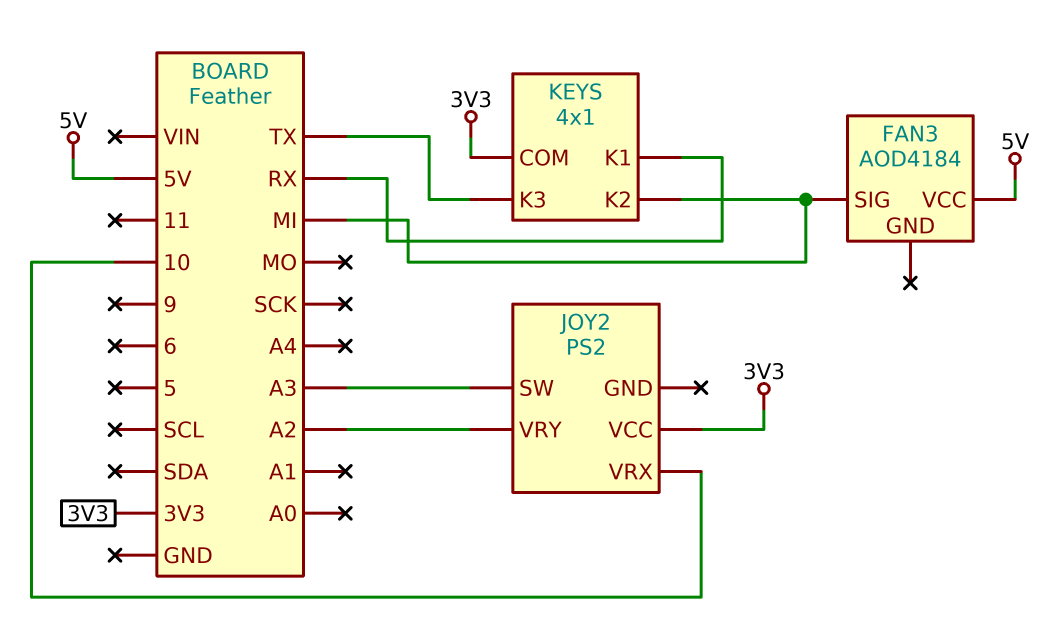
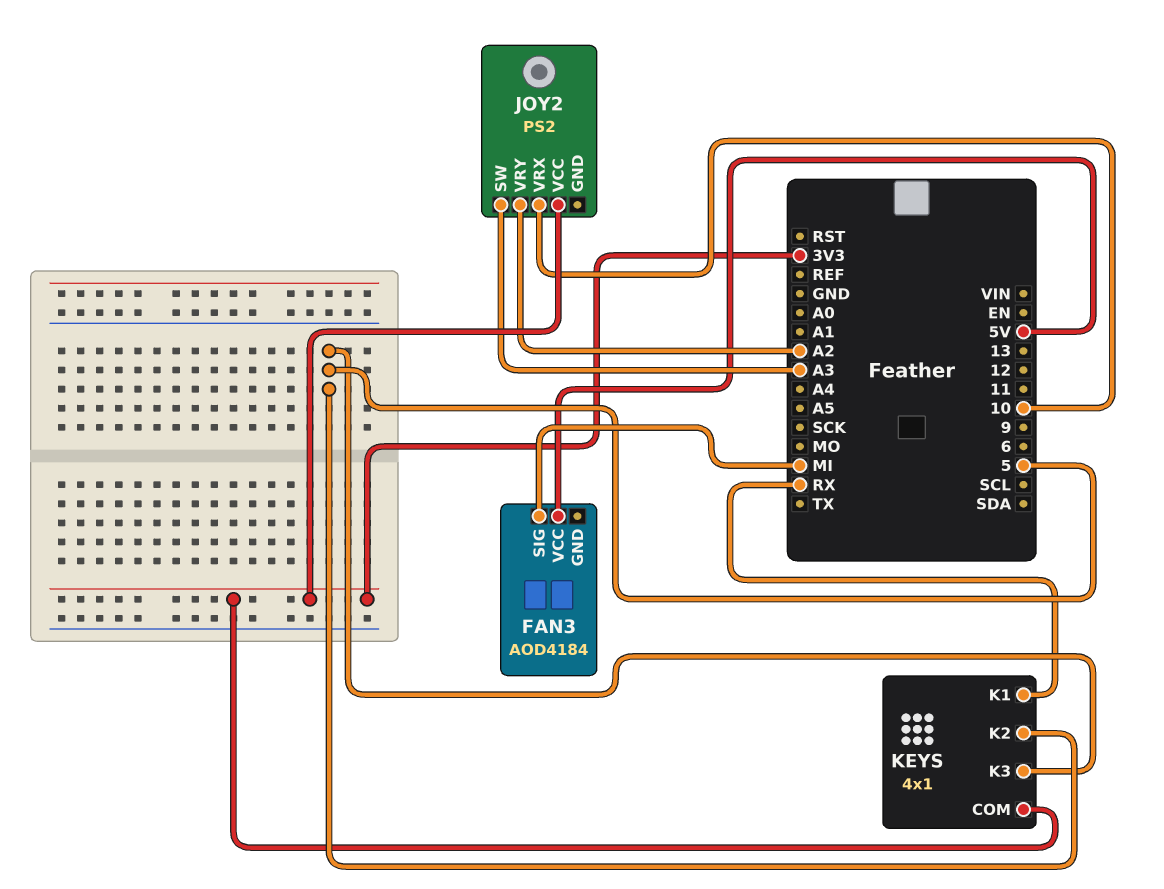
KEYS pin K2: MI -> 5
KEYS pin K3: TX -> 5

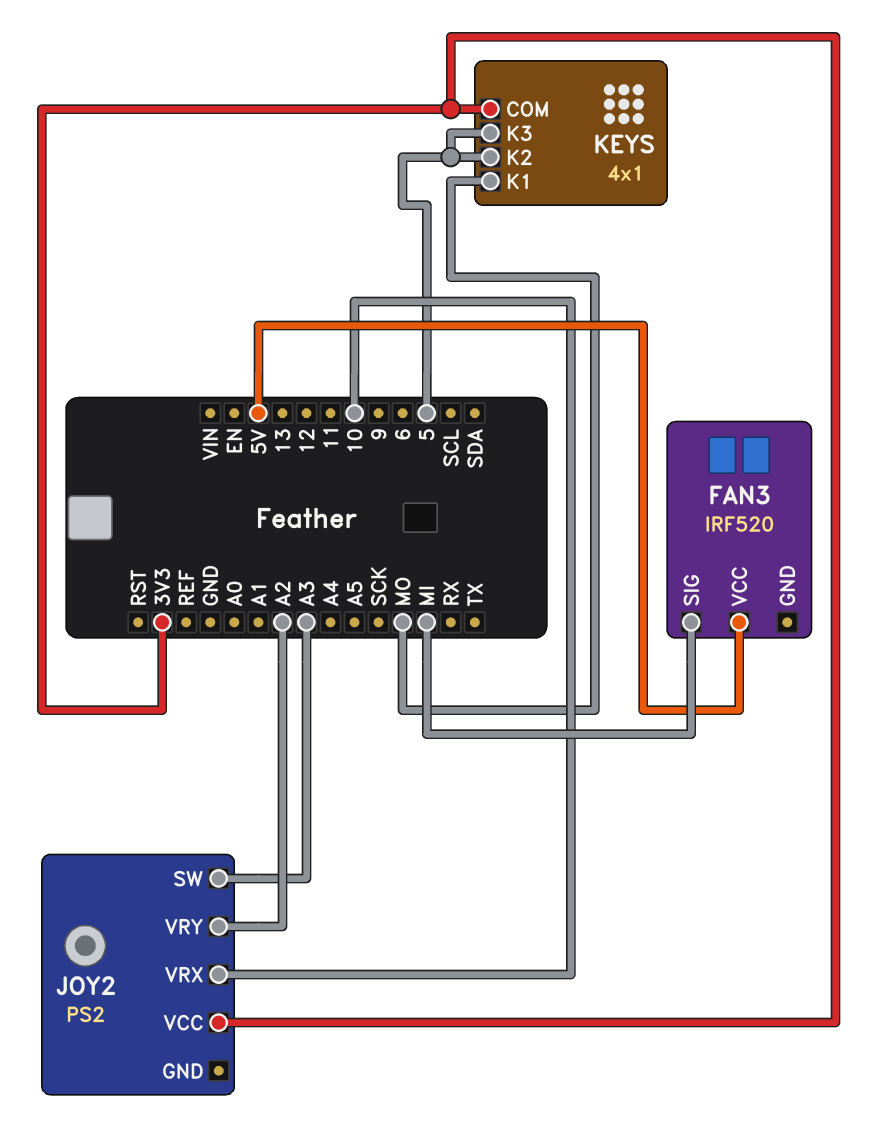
FAN3: AOD4184 -> IRF520
KEYS pin K1: RX -> MO

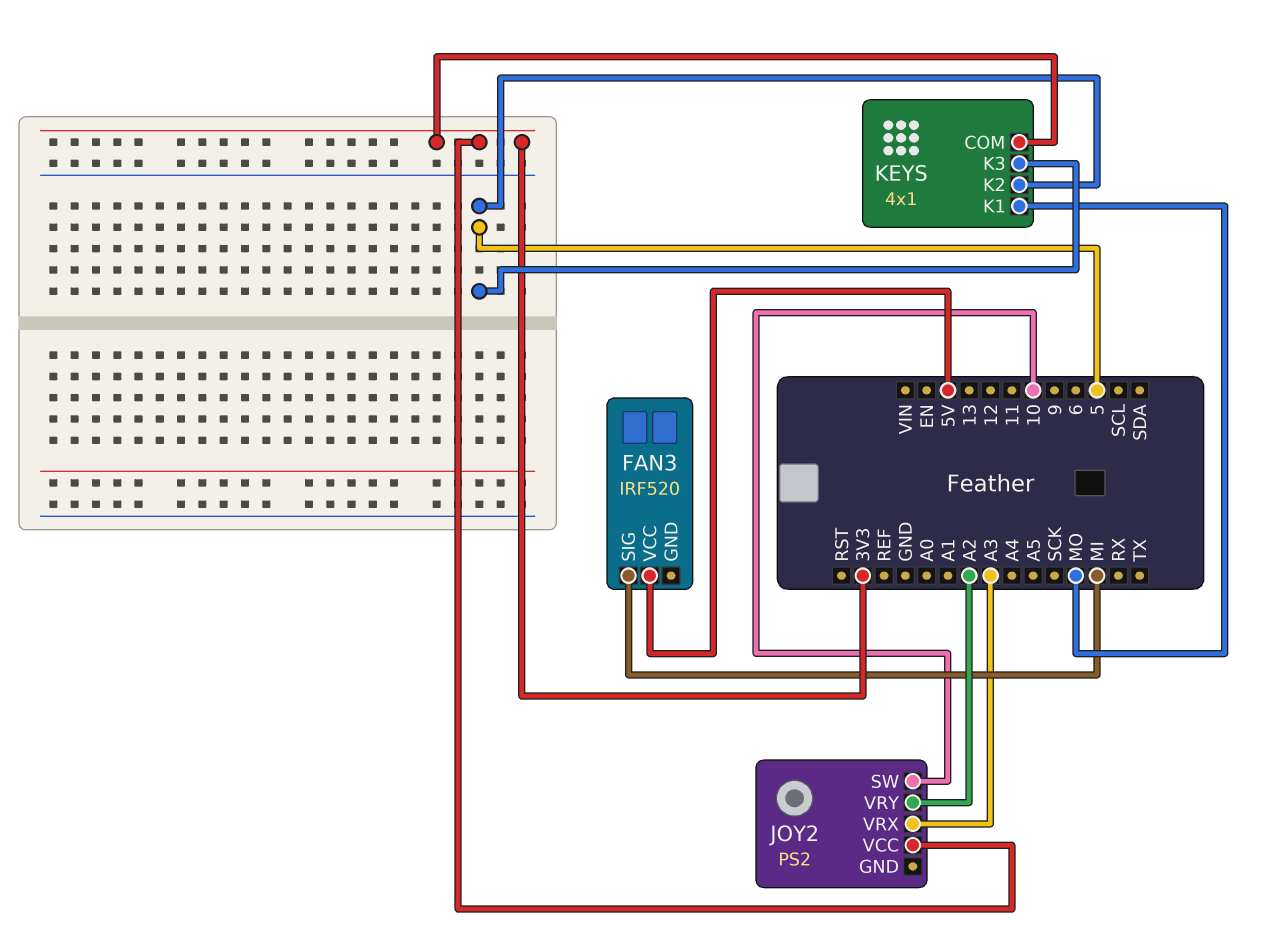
JOY2 pin SW: A3 -> 10
JOY2 pin VRX: 10 -> A3

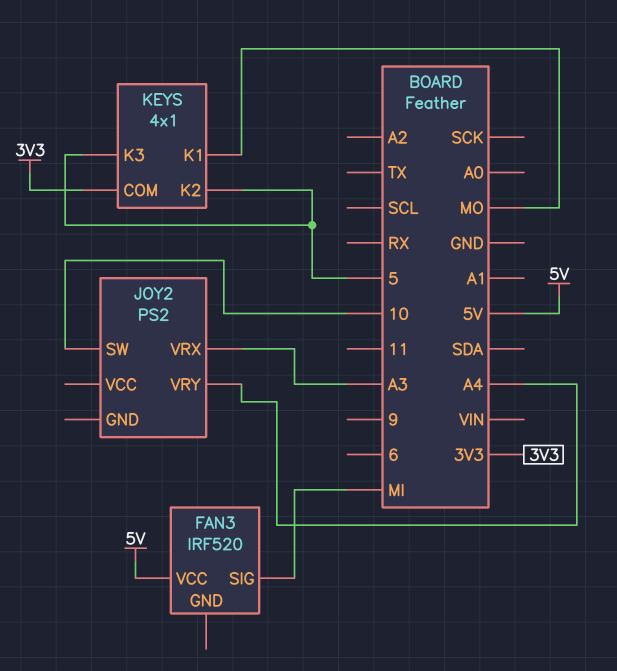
JOY2 pin VCC: 3V3 -> none
JOY2 pin VRY: A2 -> A4

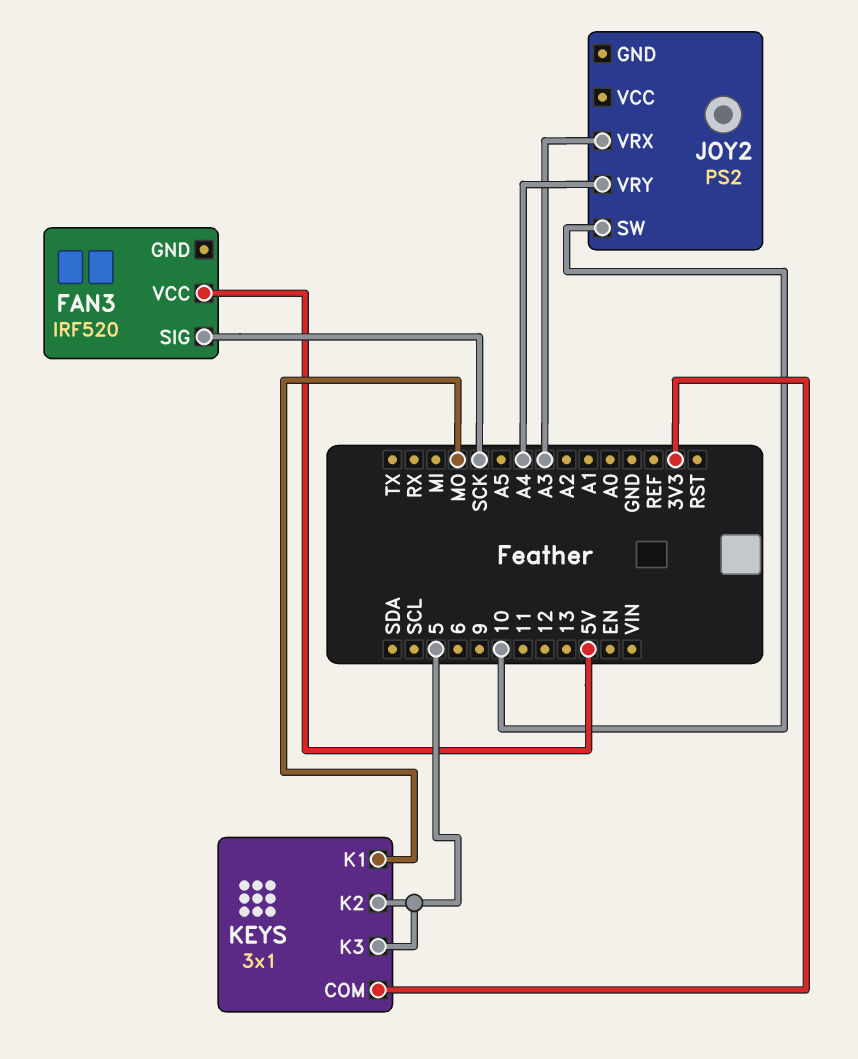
FAN3 pin SIG: MI -> SCK
KEYS: 4x1 -> 3x1

